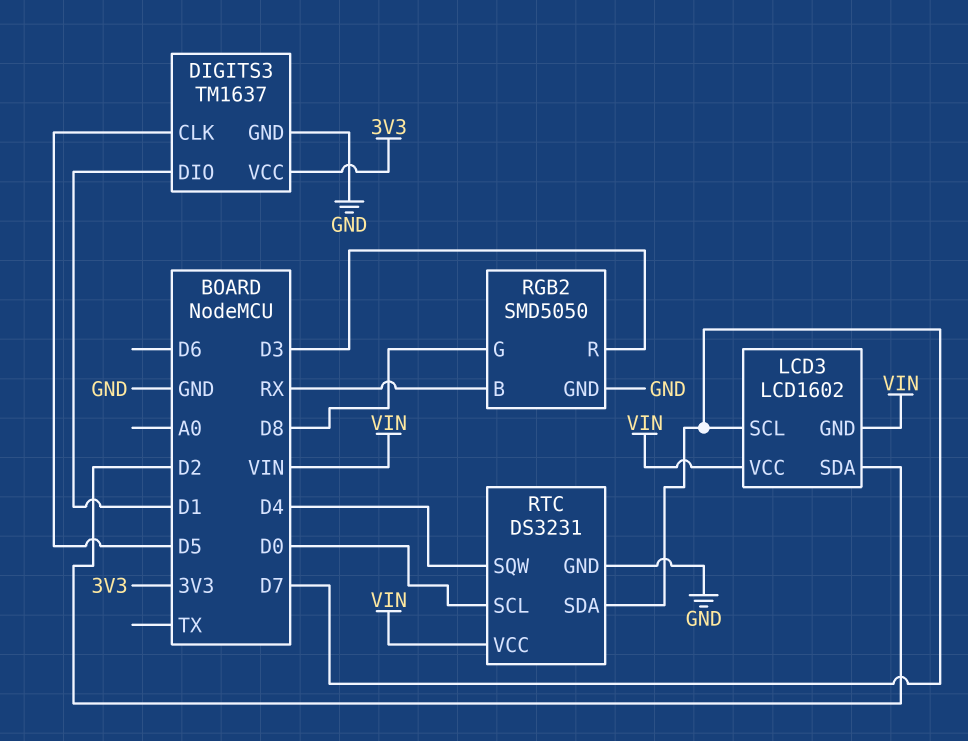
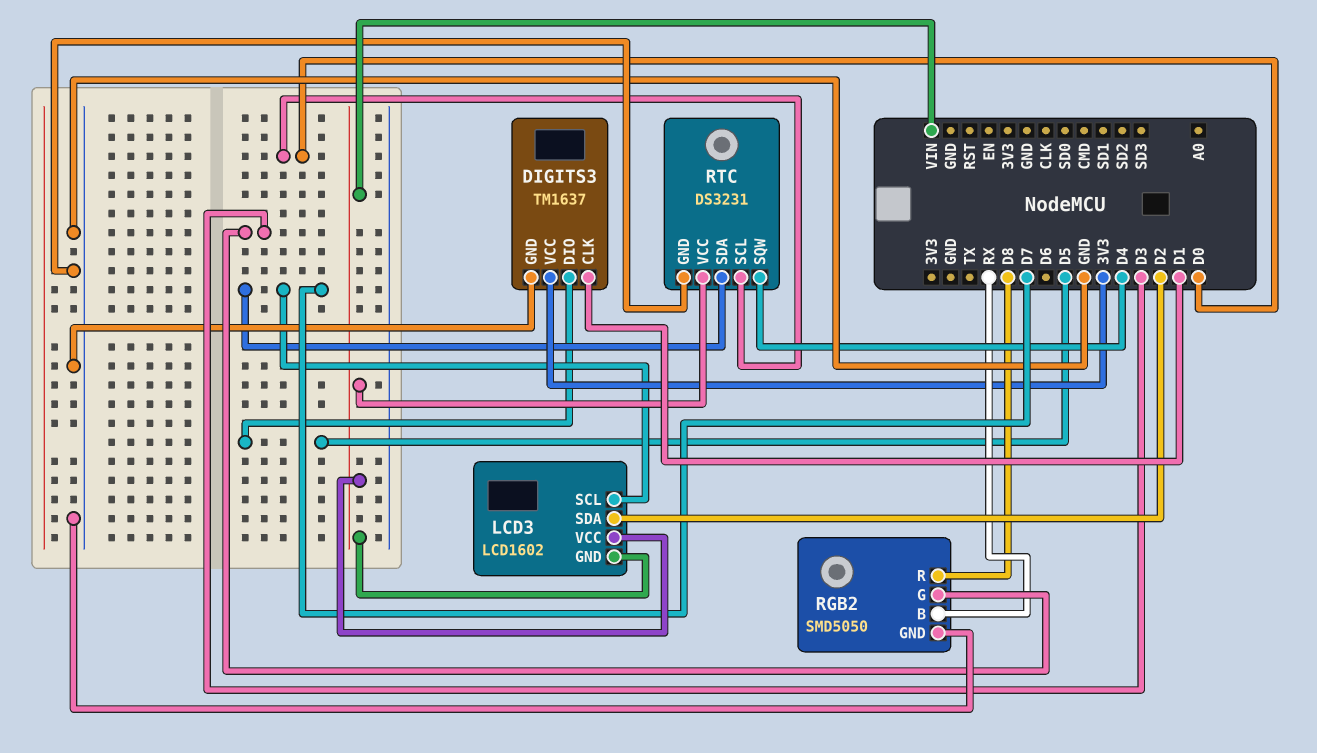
DIGITS3 pin CLK: D5 -> D1
DIGITS3 pin DIO: D1 -> D5
RGB2 pin G: D8 -> D3
RGB2 pin R: D3 -> D8

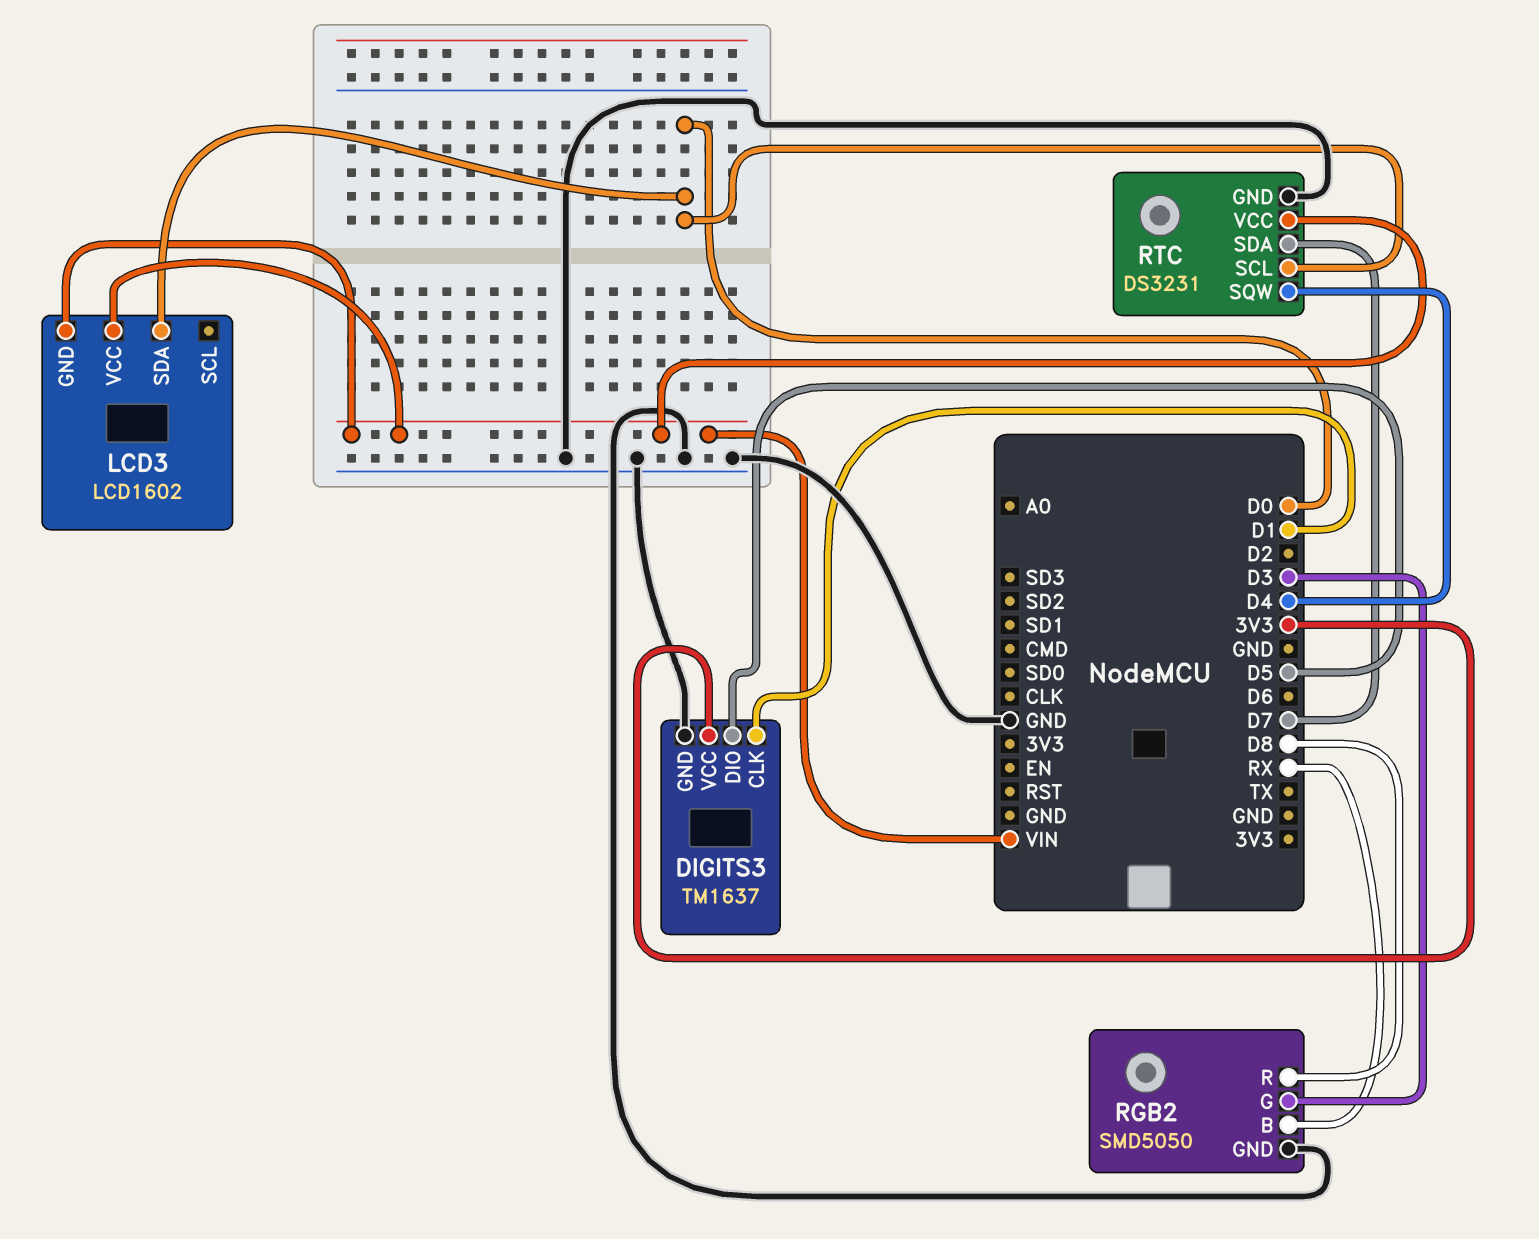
LCD3 pin SCL: D7 -> none
LCD3 pin SDA: D2 -> D0

